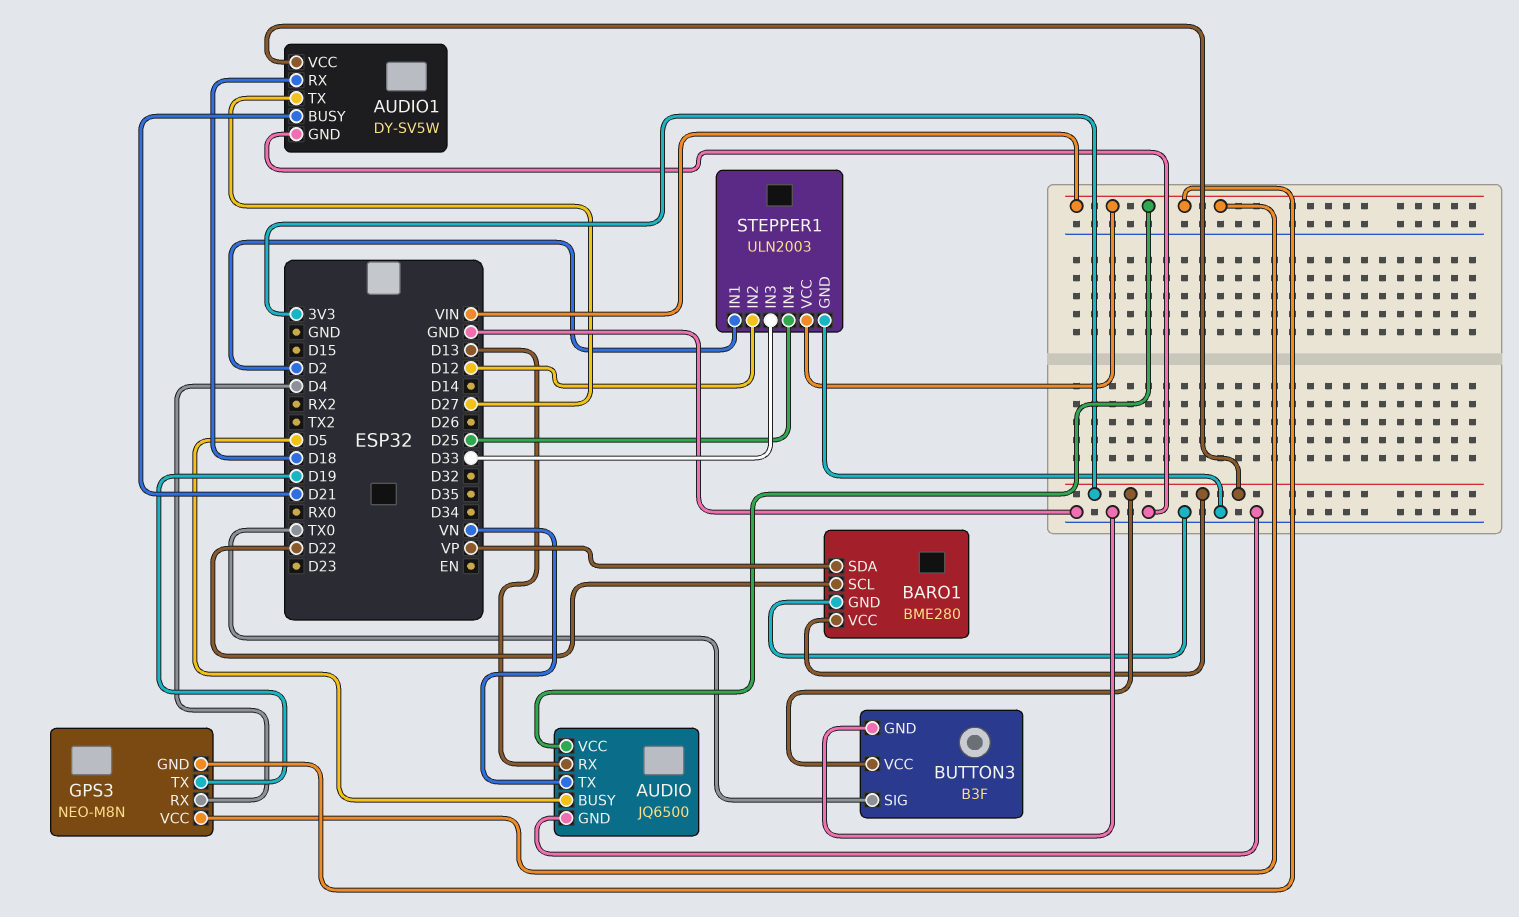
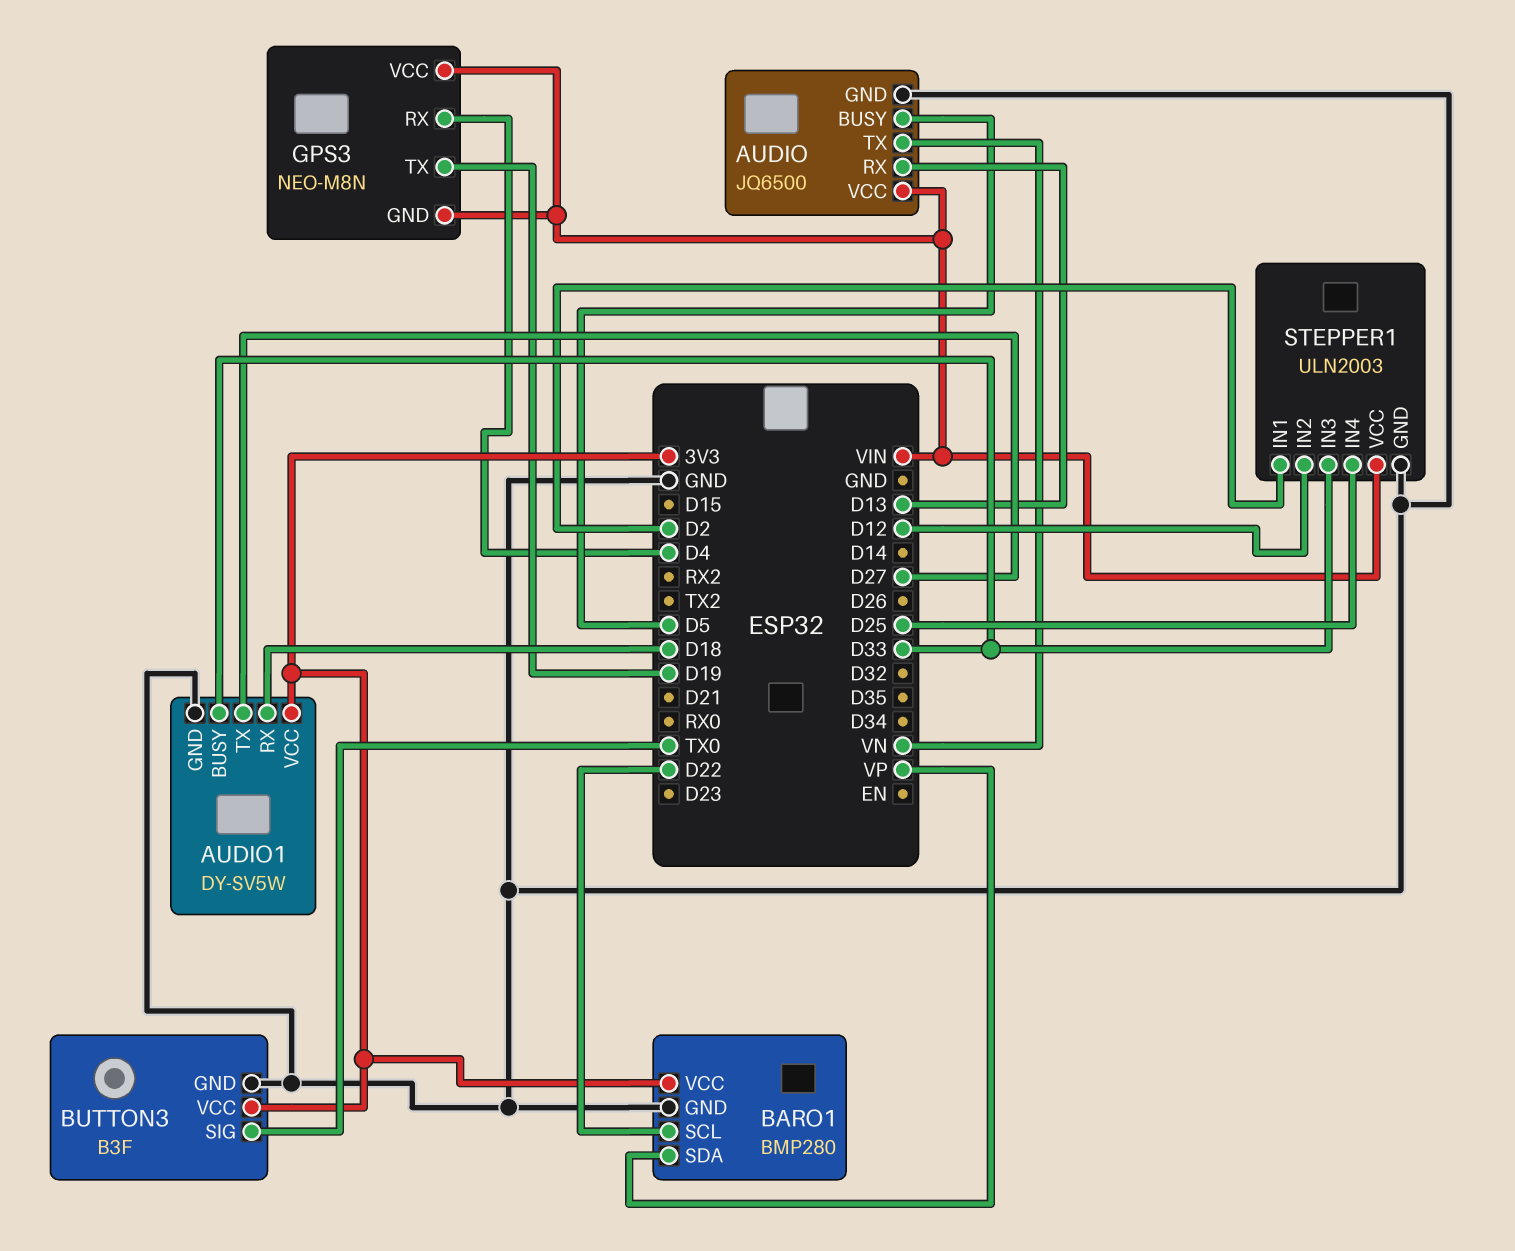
AUDIO1 pin BUSY: D21 -> D33
BARO1: BME280 -> BMP280

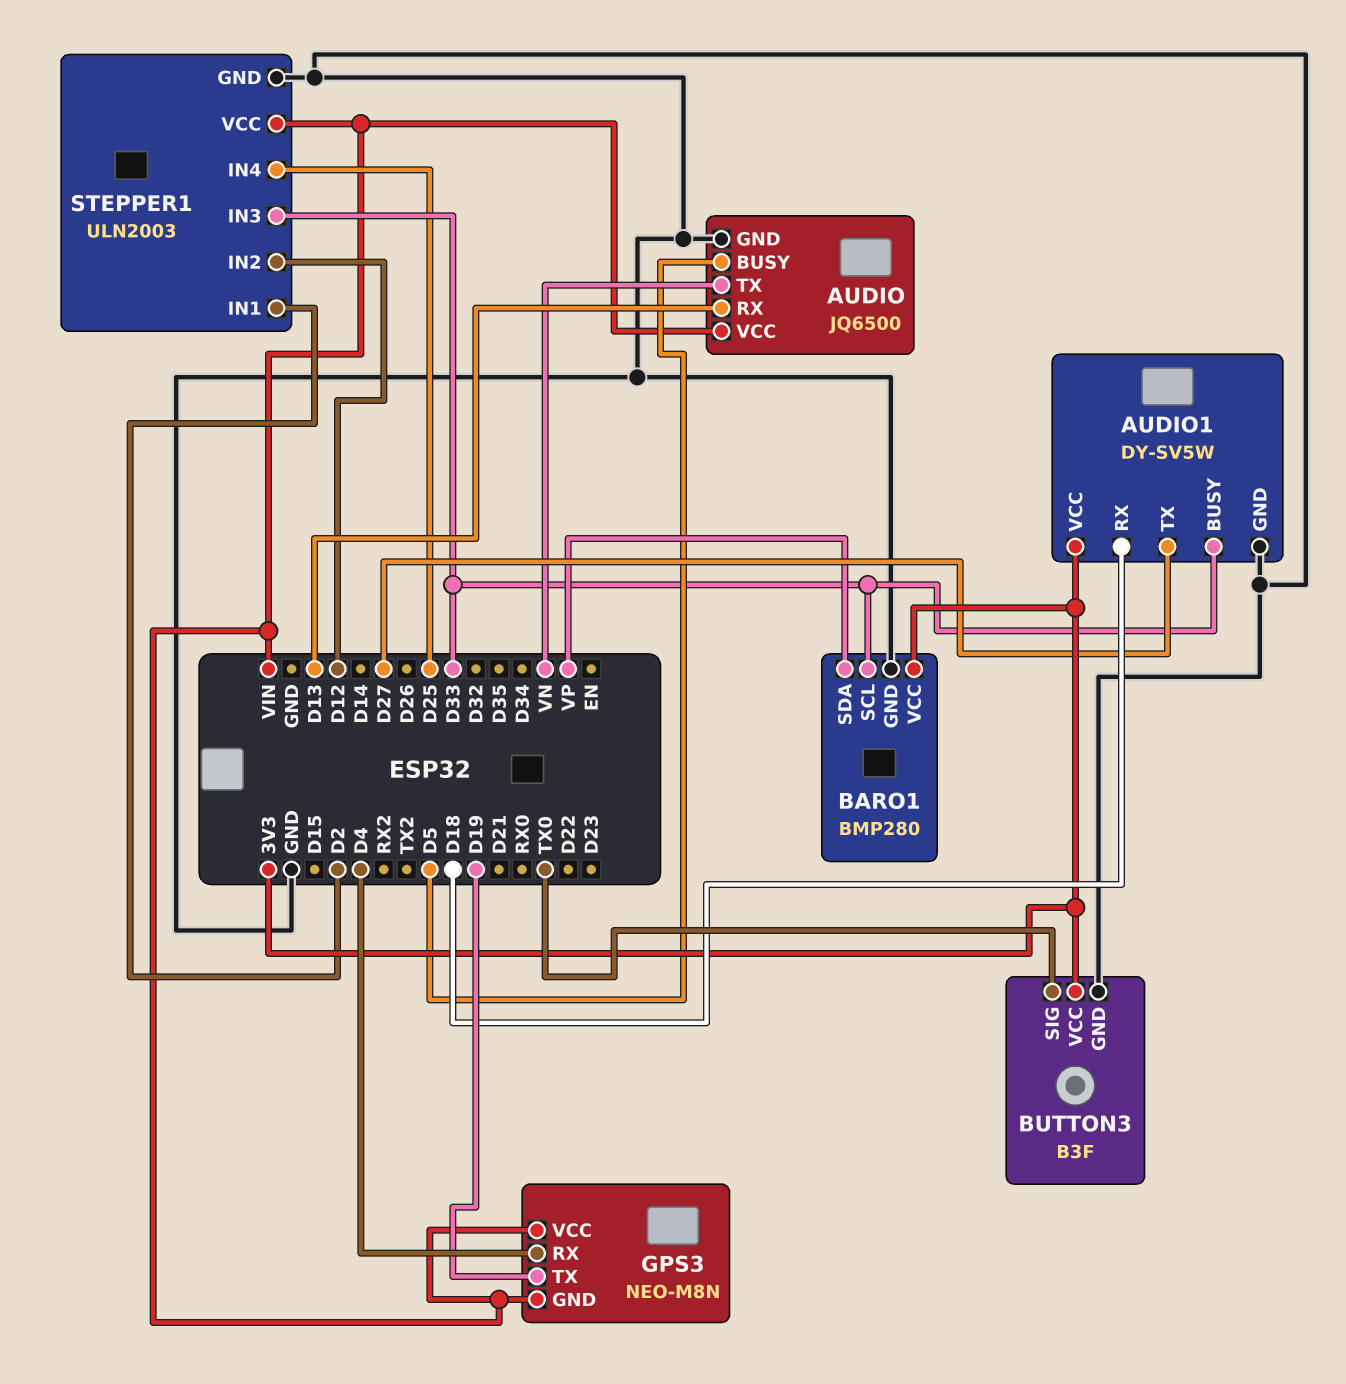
BARO1 pin SCL: D22 -> D33

